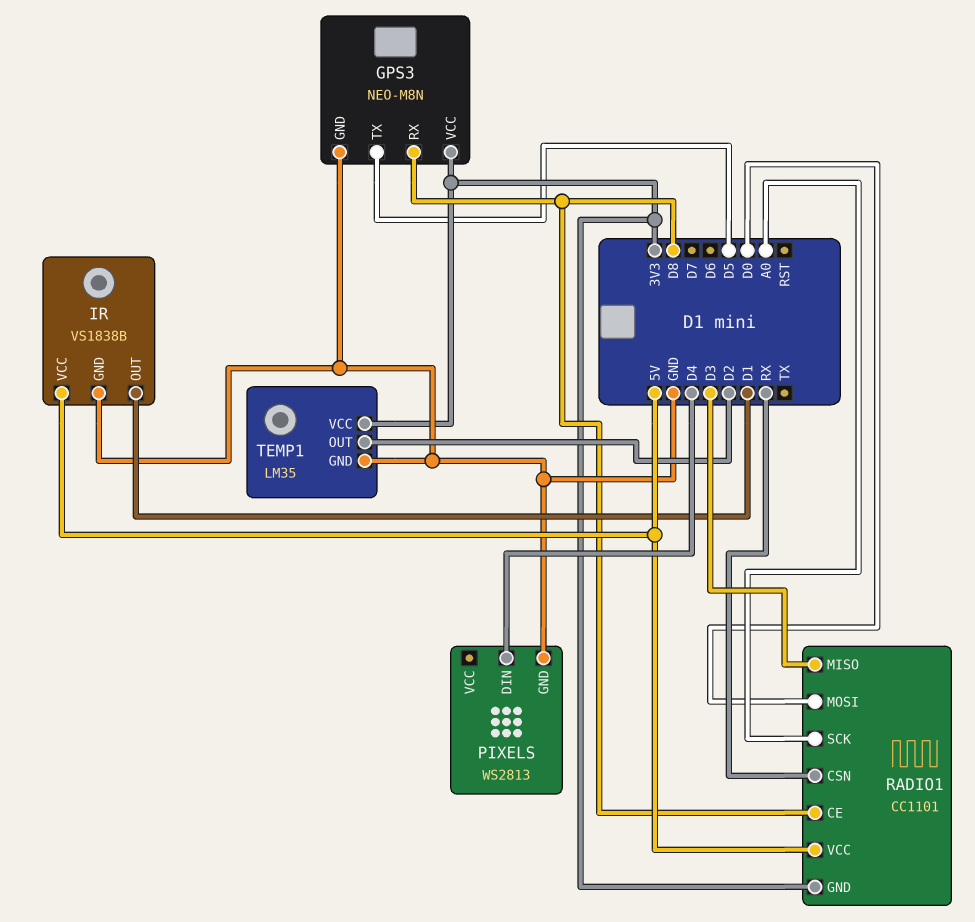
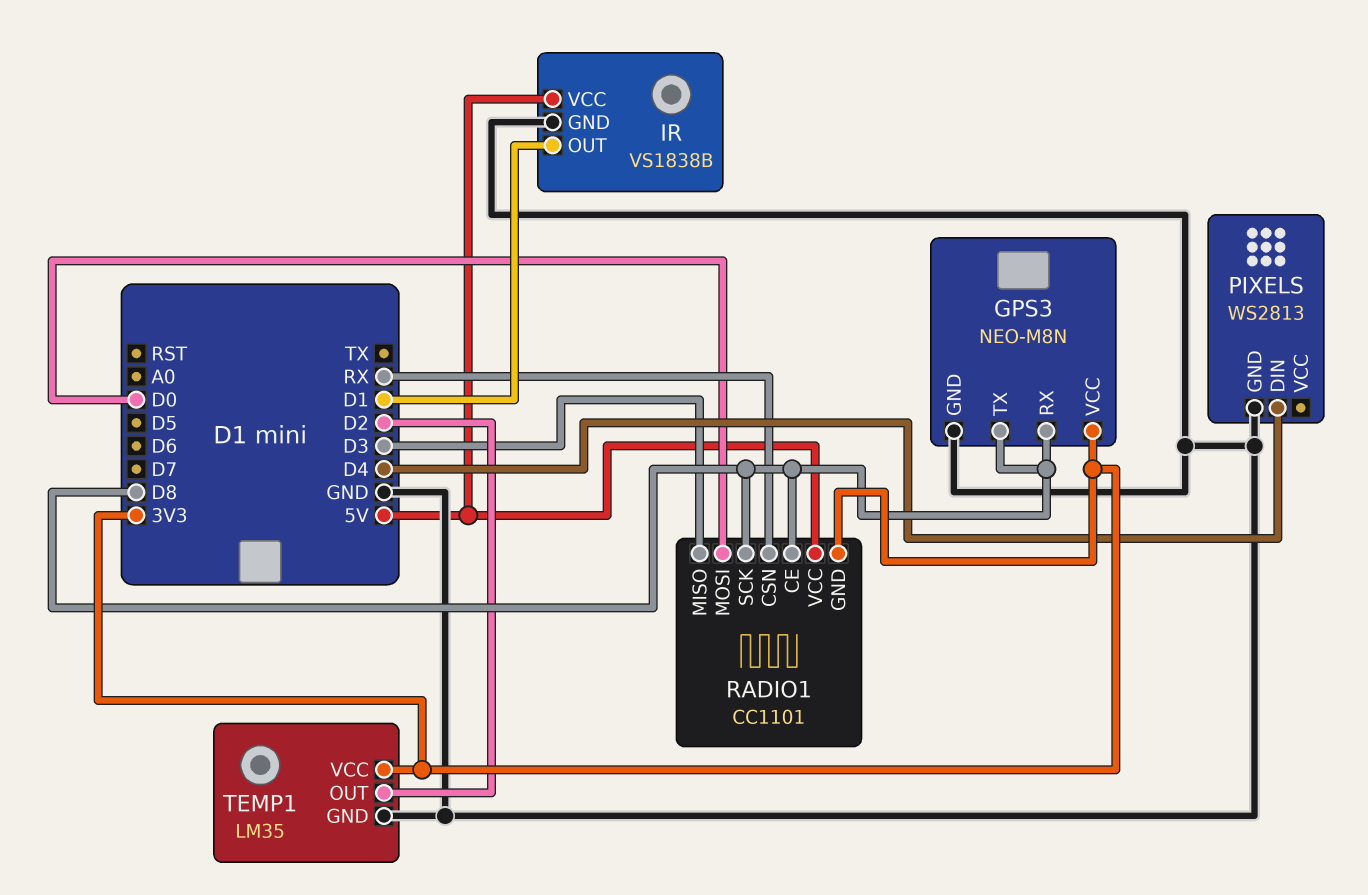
GPS3 pin TX: D5 -> D8
RADIO1 pin SCK: A0 -> D8

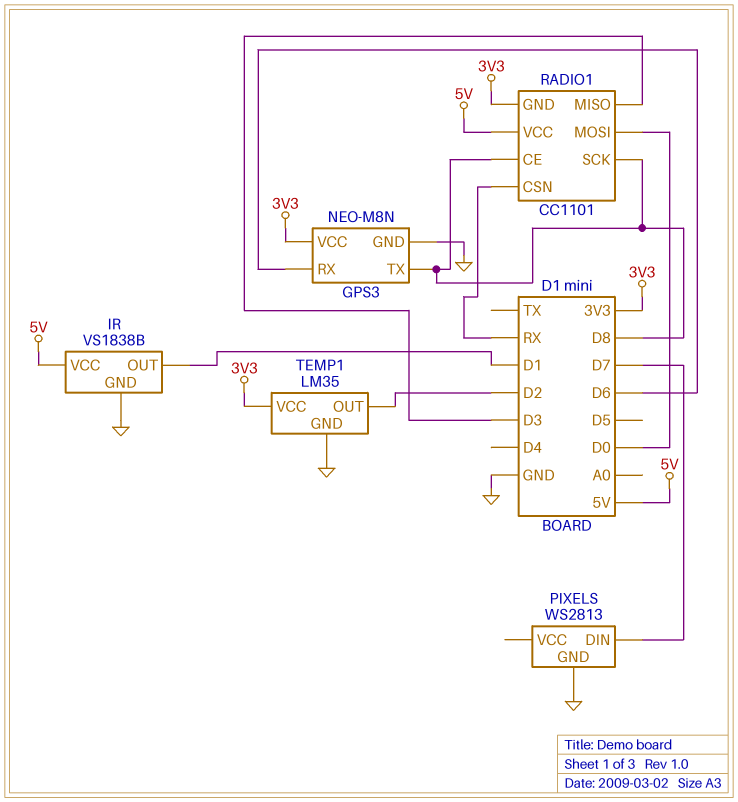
GPS3 pin RX: D8 -> D6
PIXELS pin DIN: D4 -> D7

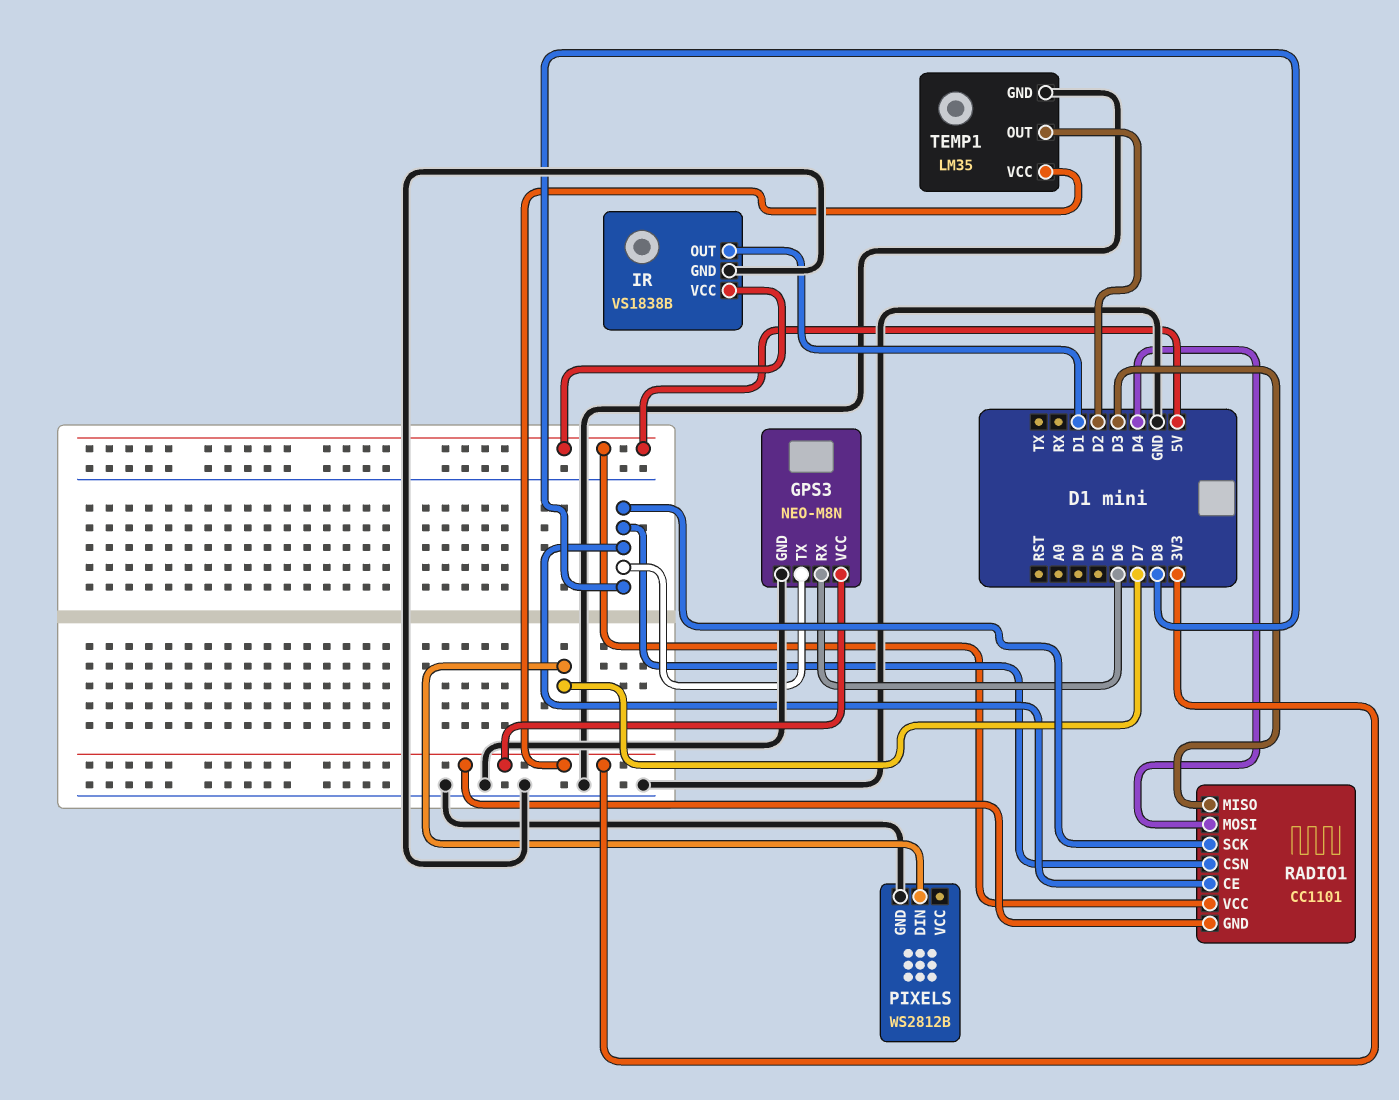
PIXELS: WS2813 -> WS2812B
RADIO1 pin CSN: RX -> D8
RADIO1 pin MOSI: D0 -> D4

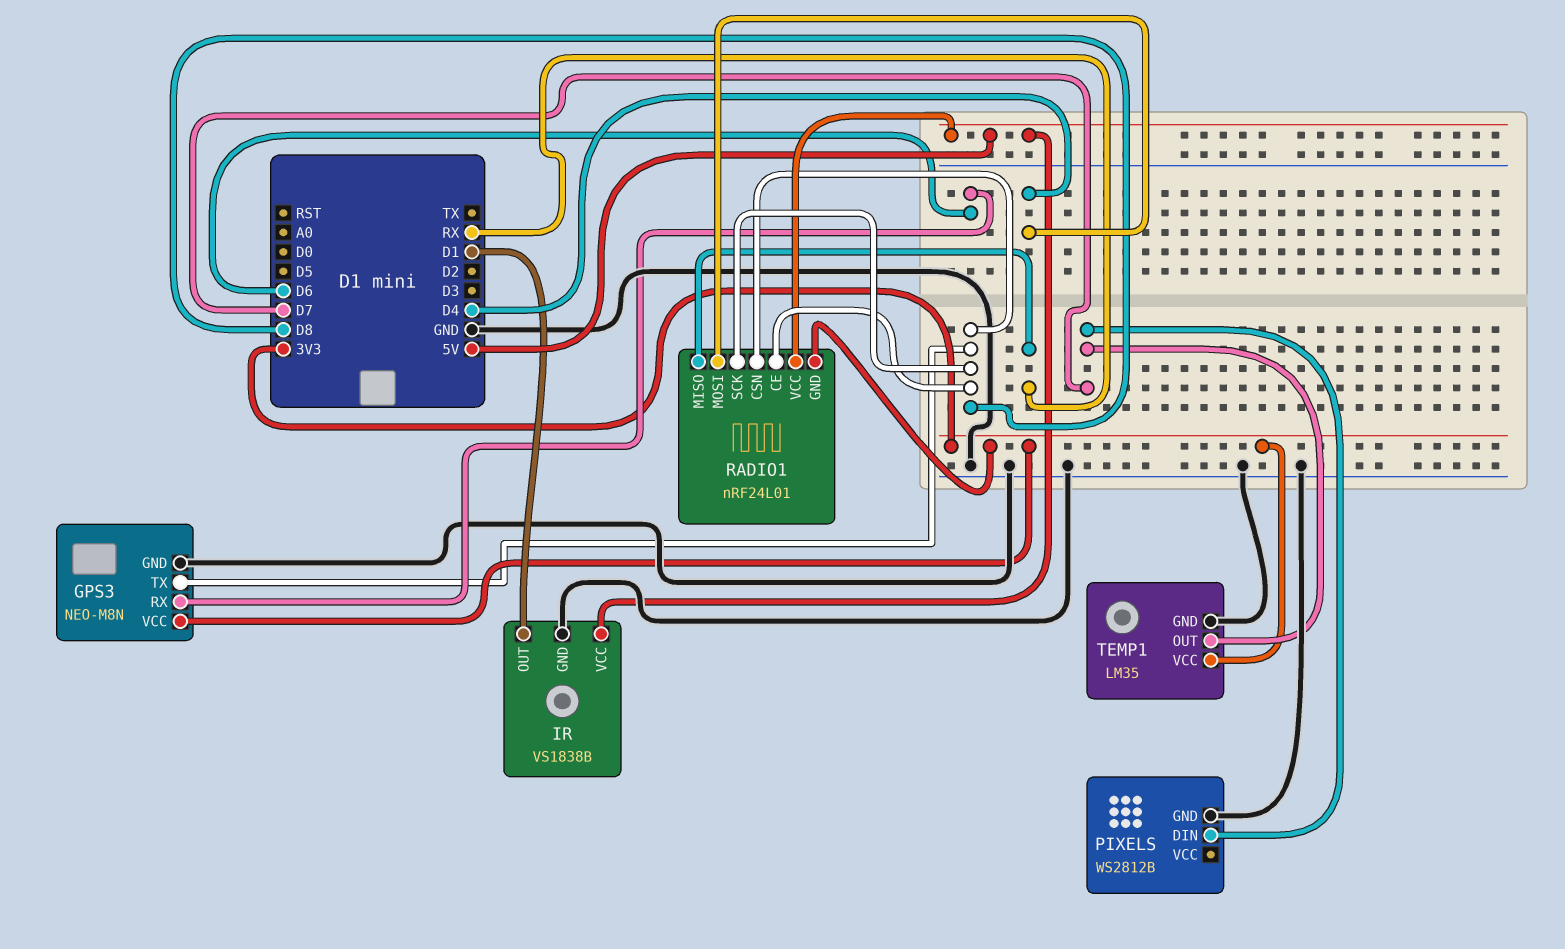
RADIO1: CC1101 -> nRF24L01
RADIO1 pin MISO: D3 -> RX
TEMP1 pin OUT: D2 -> D7

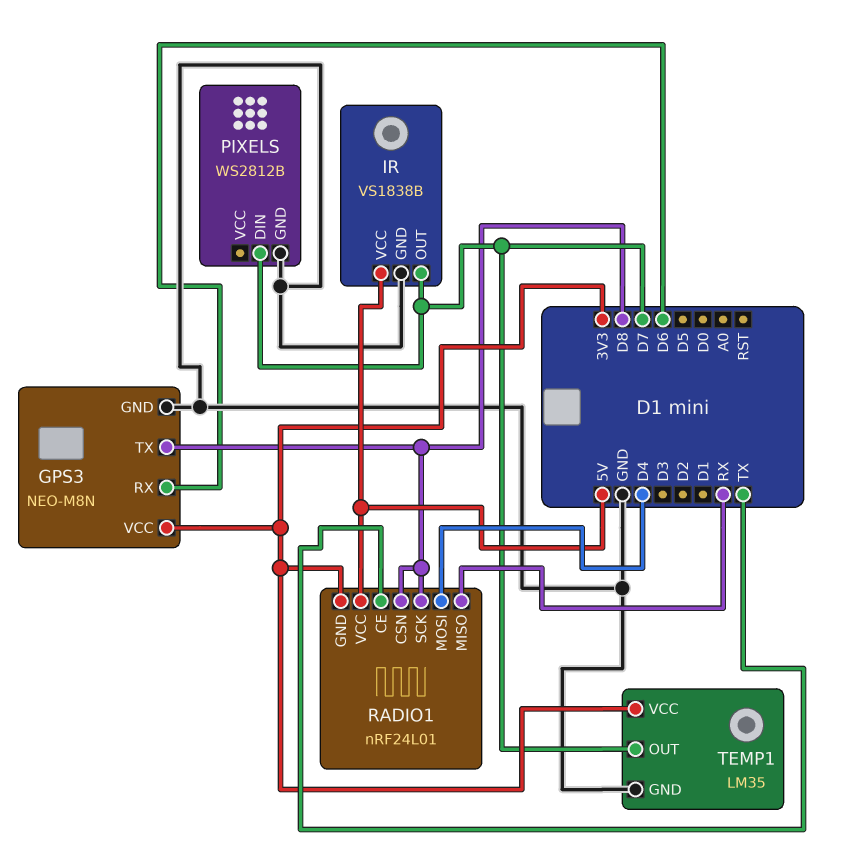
IR pin OUT: D1 -> D7
RADIO1 pin CE: D8 -> TX

